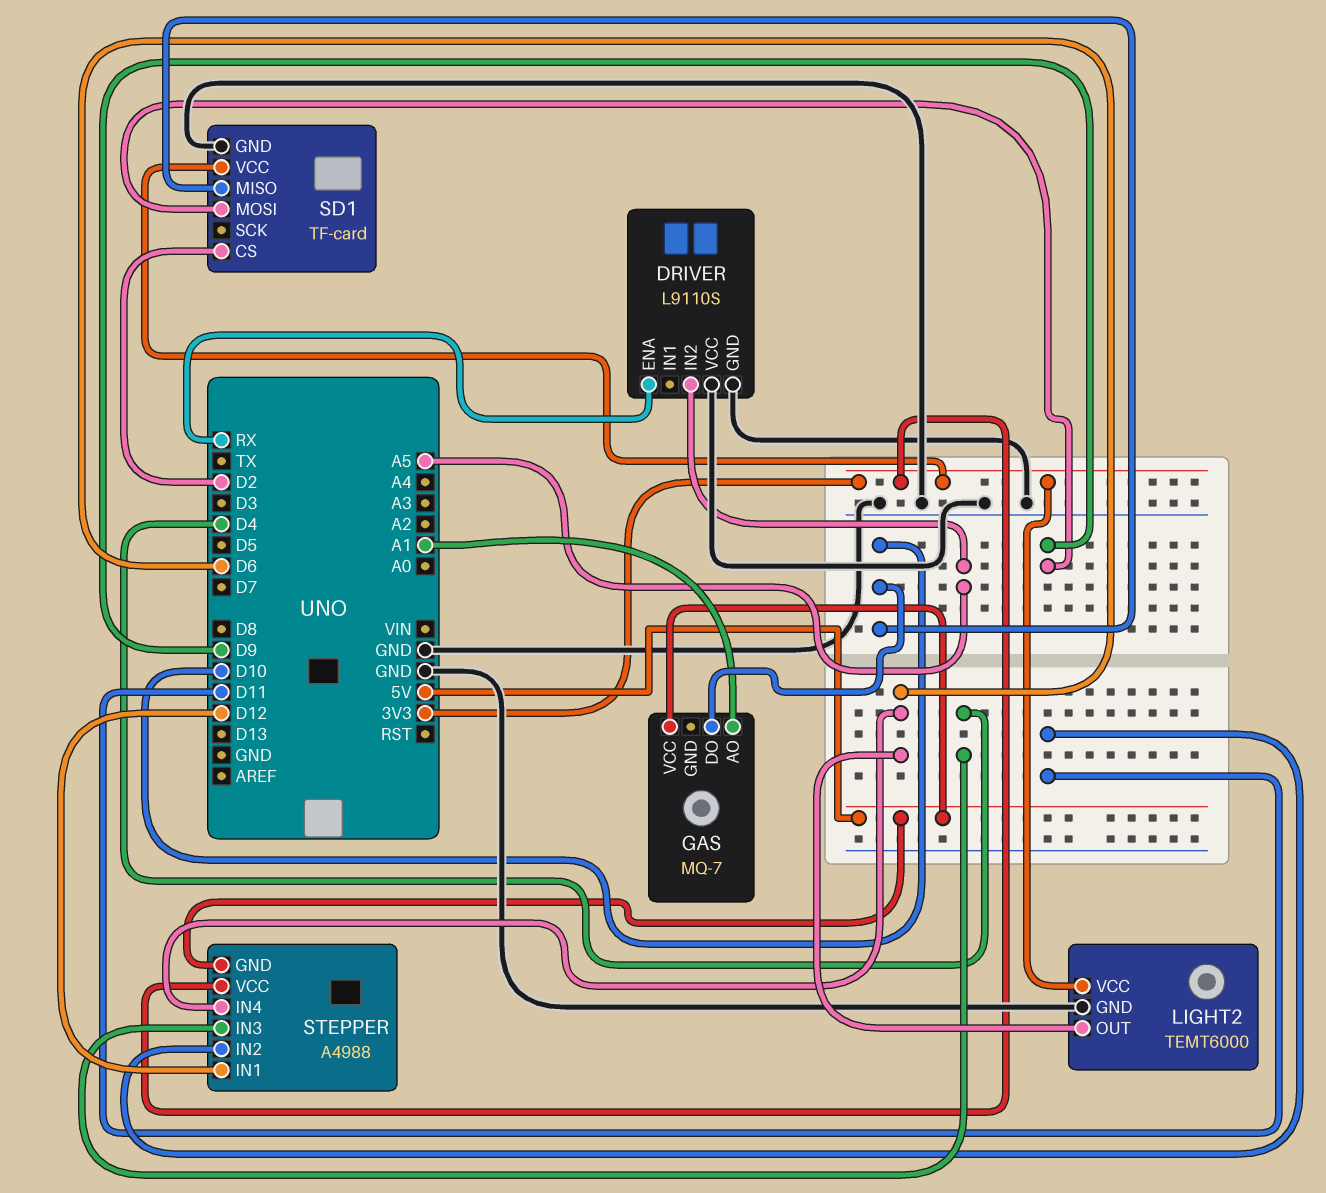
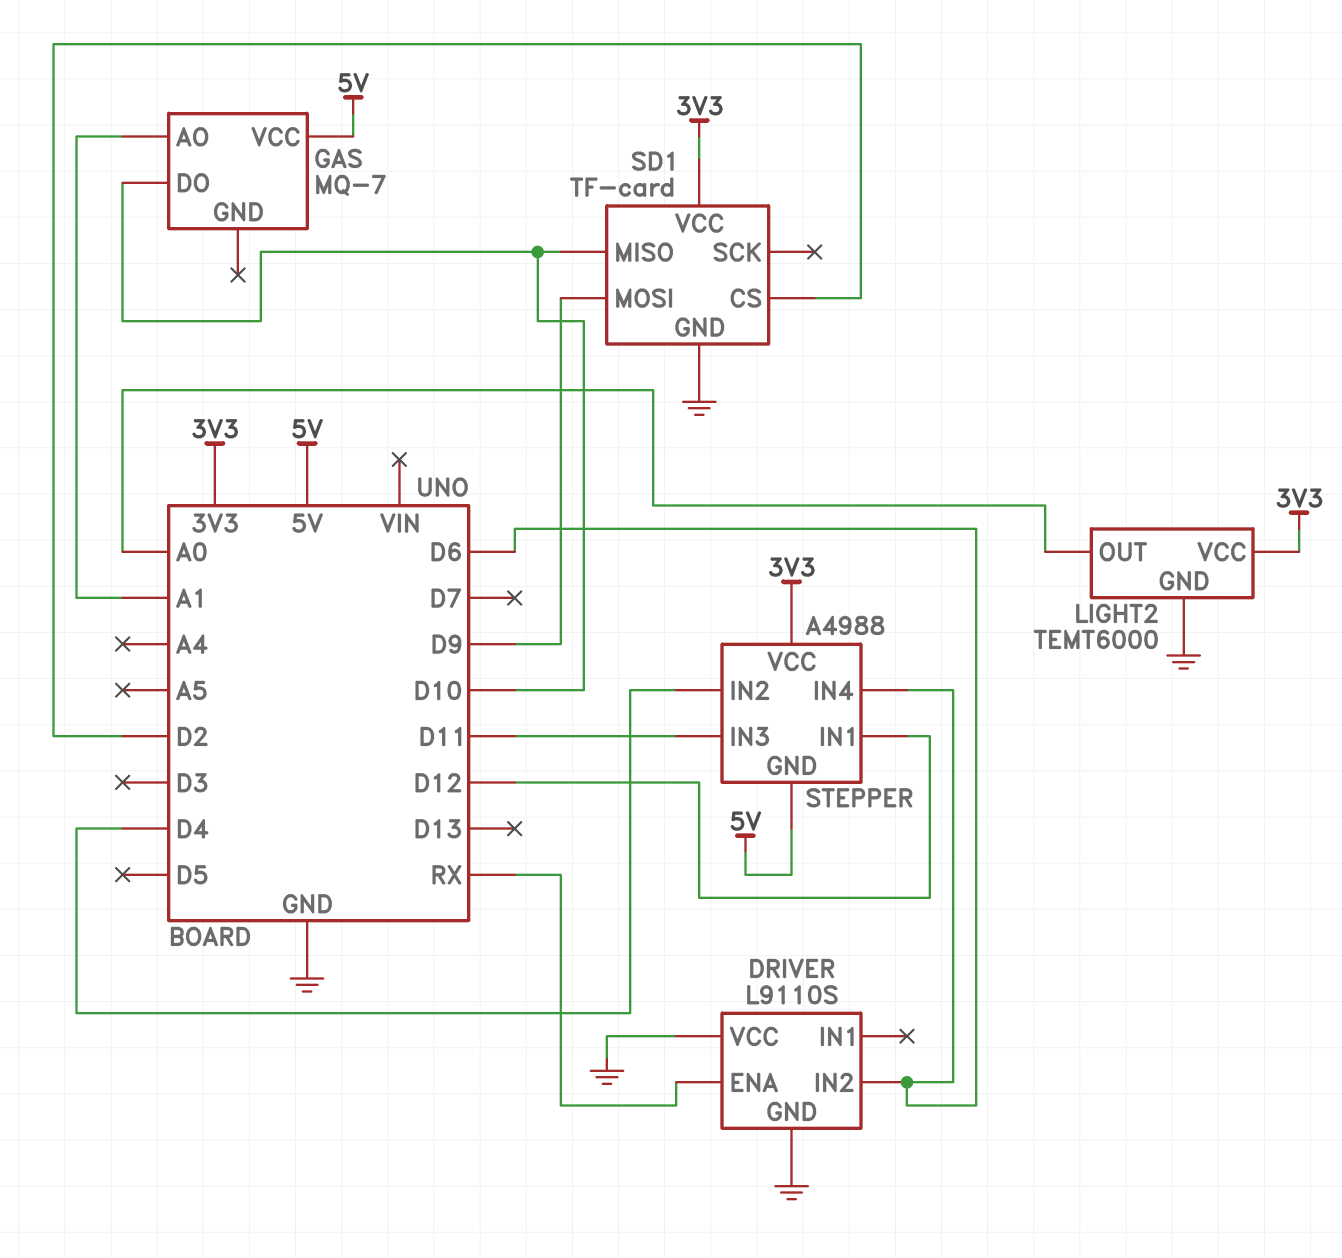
DRIVER pin IN2: A5 -> D6
LIGHT2 pin OUT: D6 -> A0
STEPPER pin IN2: D11 -> D4
STEPPER pin IN3: D4 -> D11

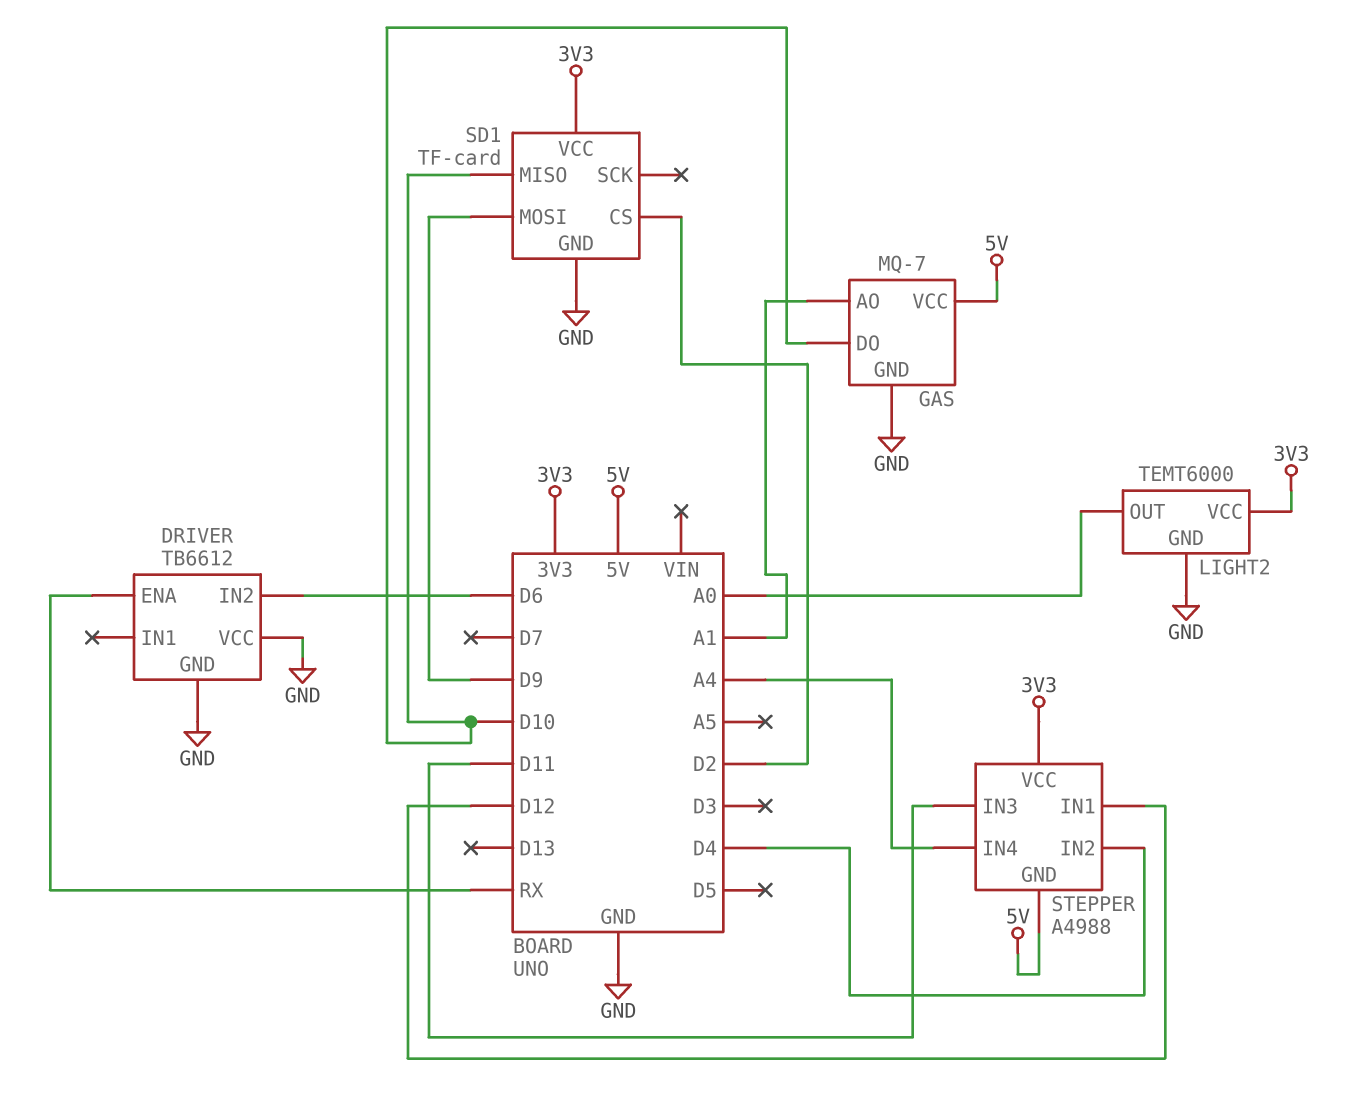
DRIVER: L9110S -> TB6612
GAS pin GND: none -> GND
STEPPER pin IN4: D6 -> A4

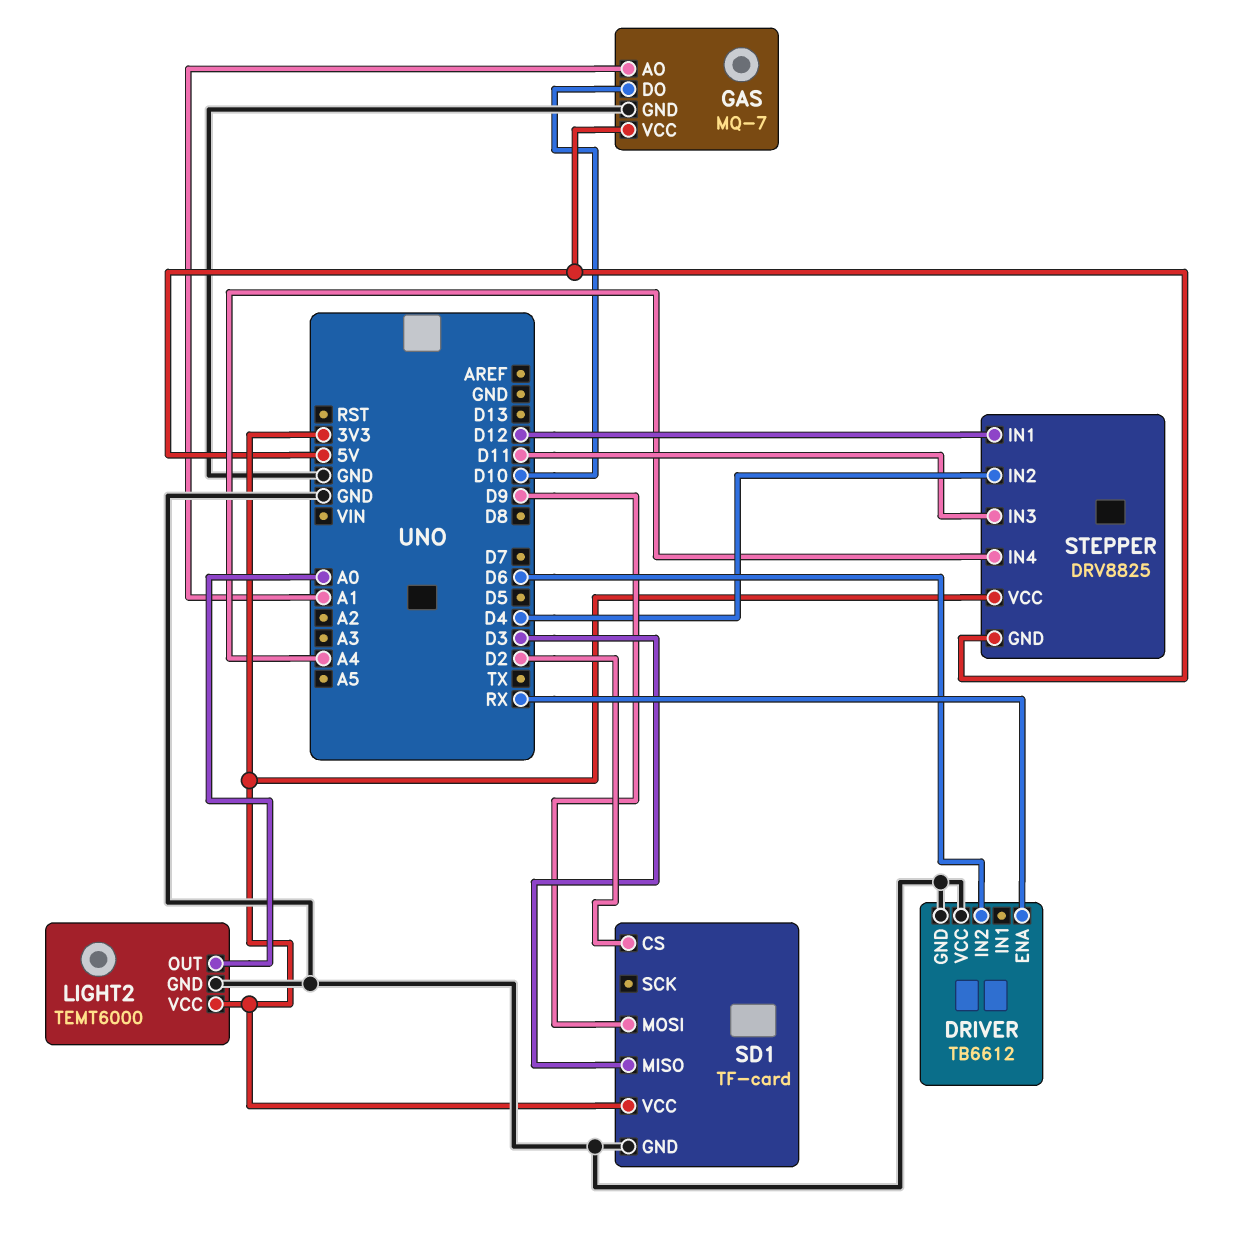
SD1 pin MISO: D10 -> D3
STEPPER: A4988 -> DRV8825

